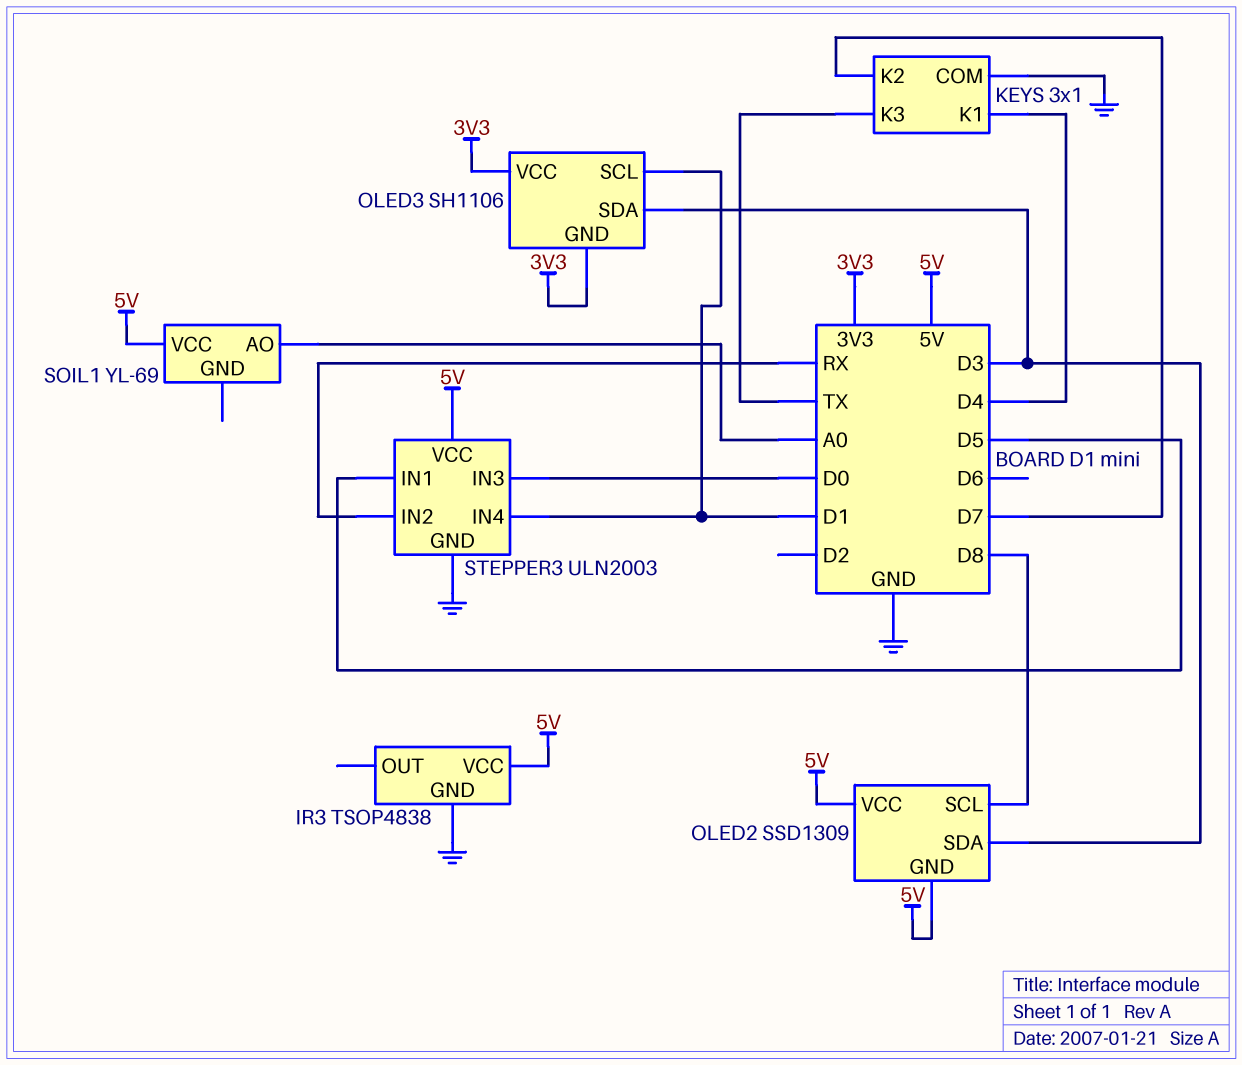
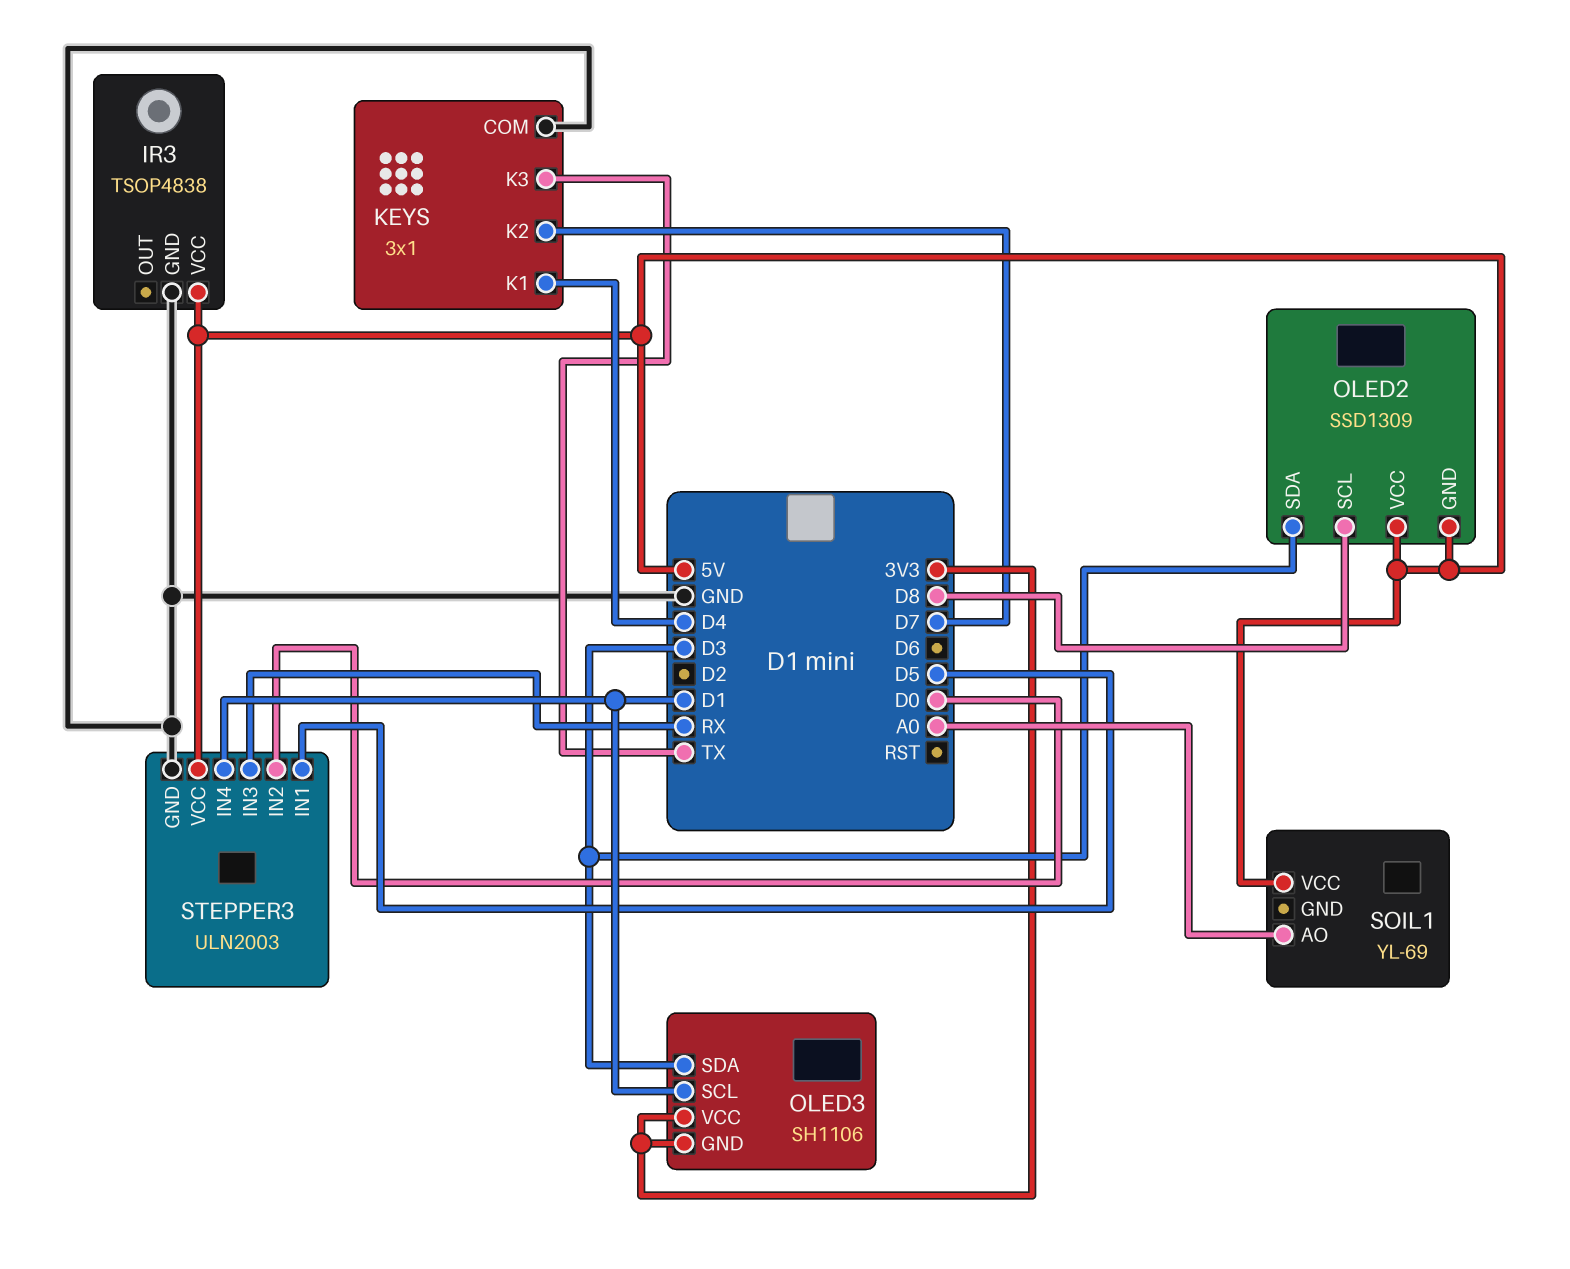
STEPPER3 pin IN2: RX -> D0
STEPPER3 pin IN3: D0 -> RX

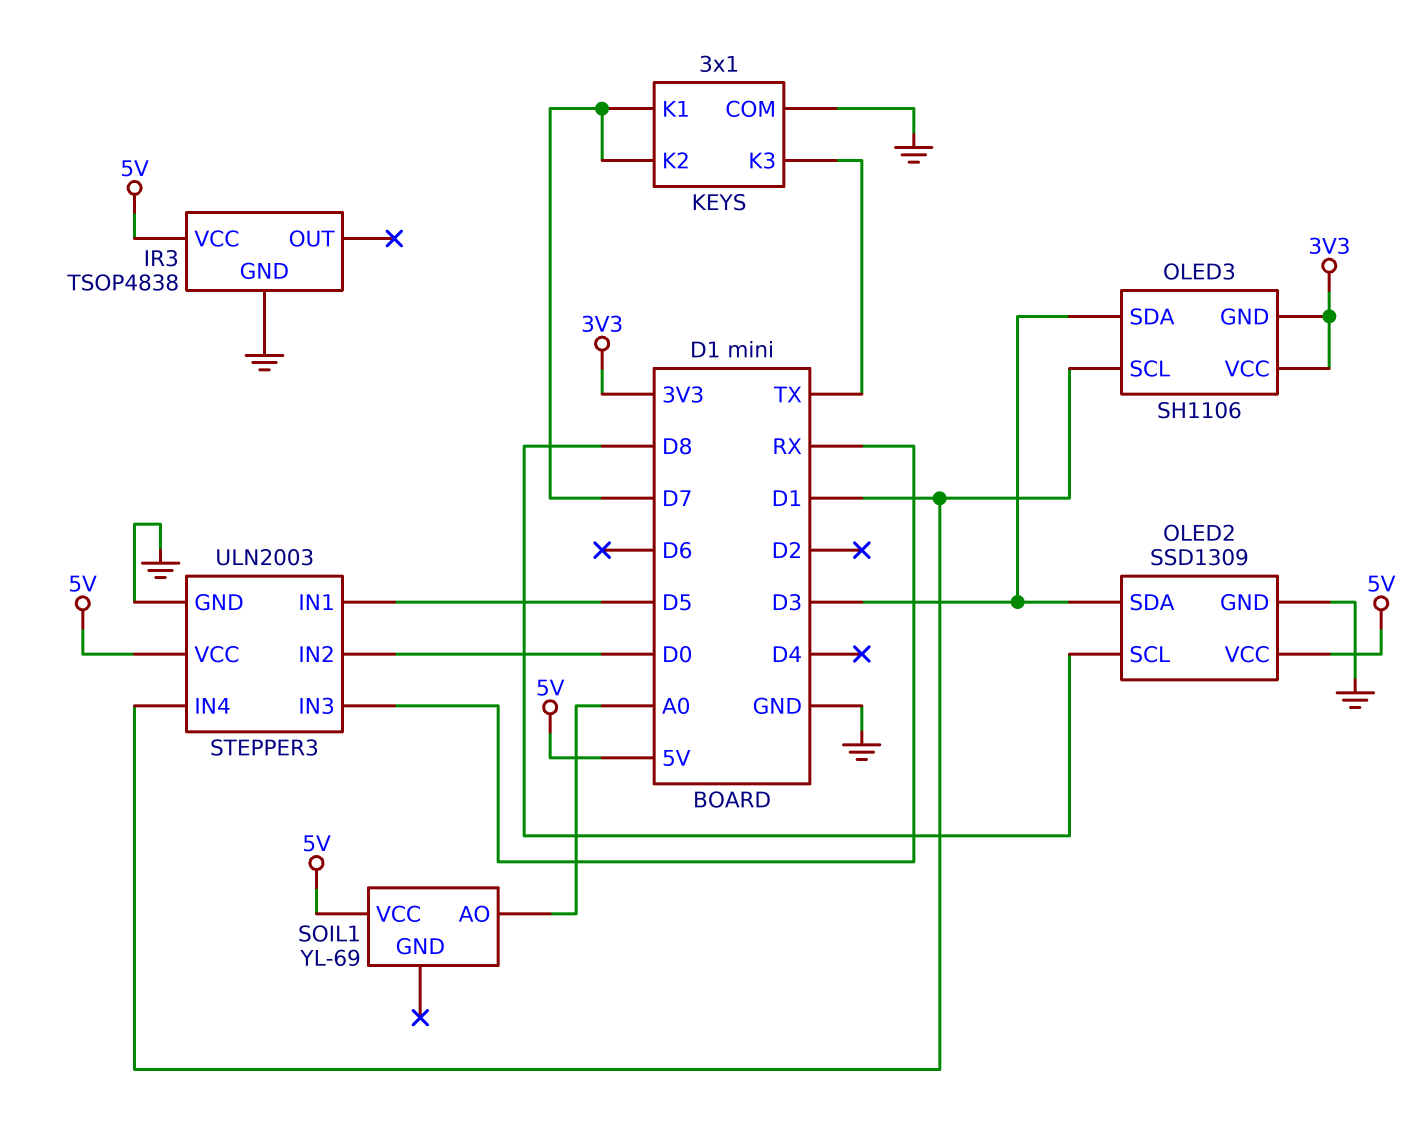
KEYS pin K1: D4 -> D7
OLED2 pin GND: 5V -> GND

